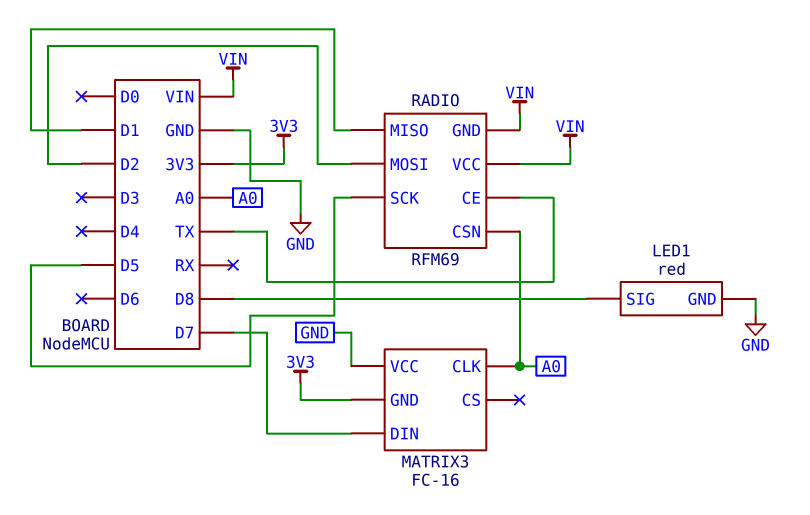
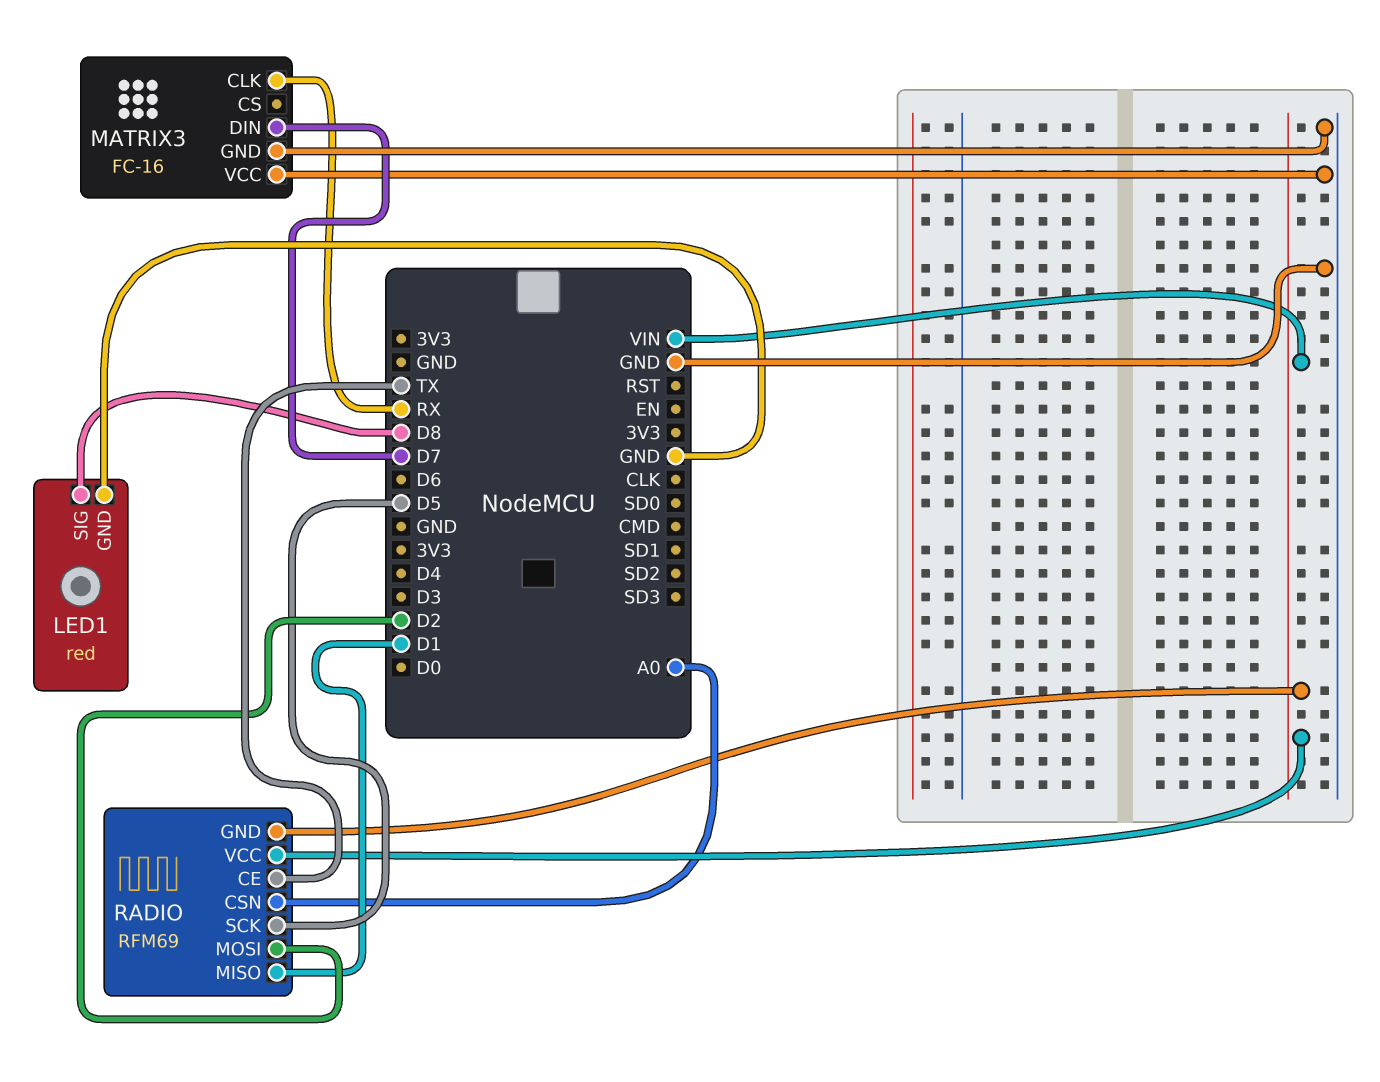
MATRIX3 pin CLK: A0 -> RX
MATRIX3 pin GND: 3V3 -> GND

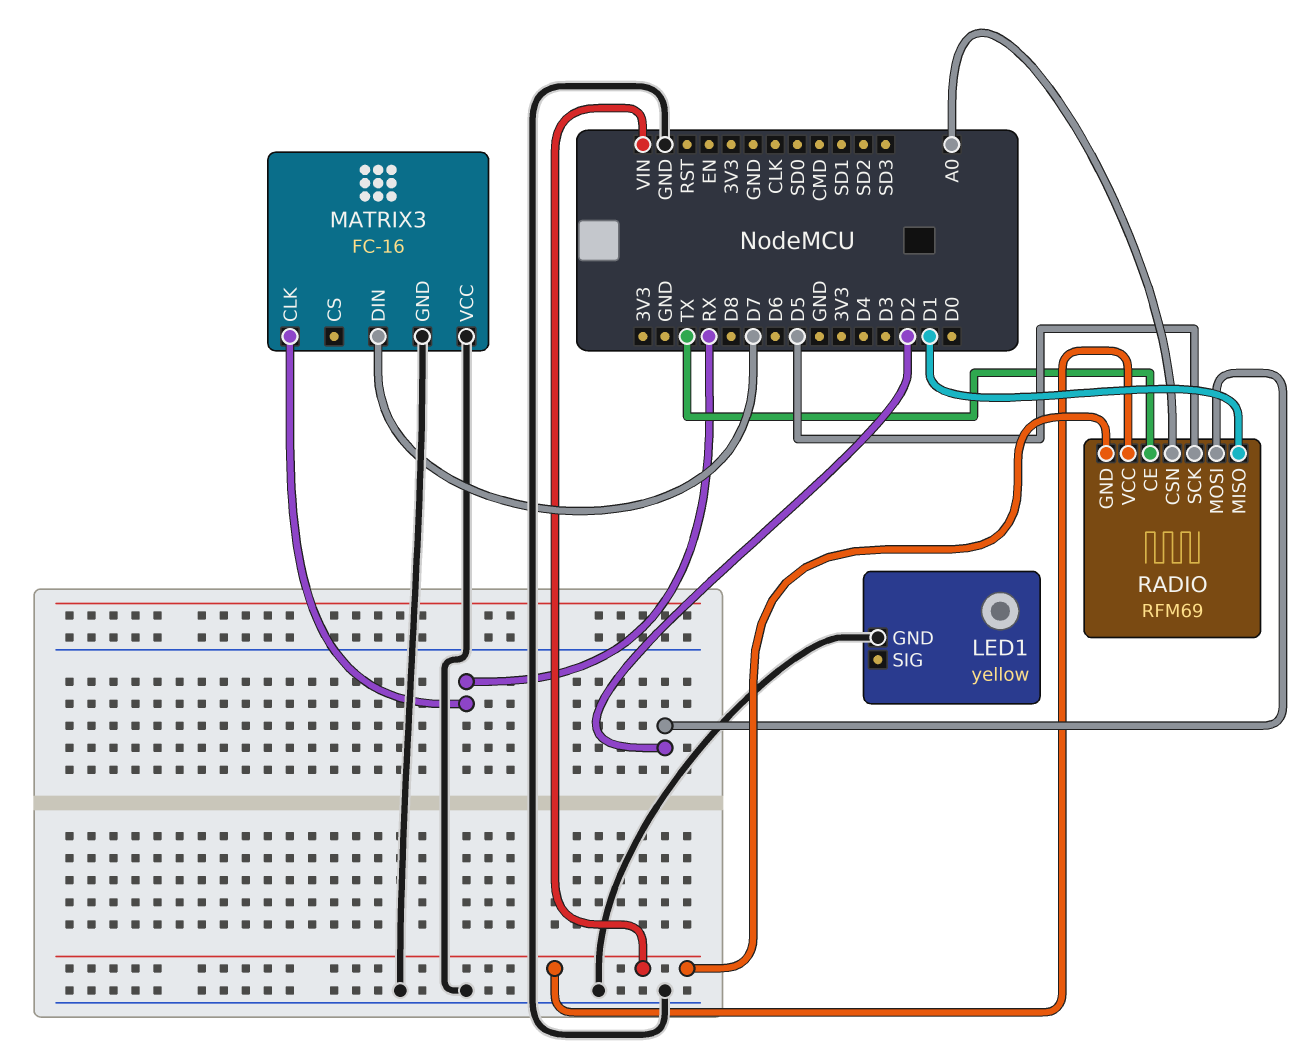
LED1: red -> yellow
LED1 pin SIG: D8 -> none

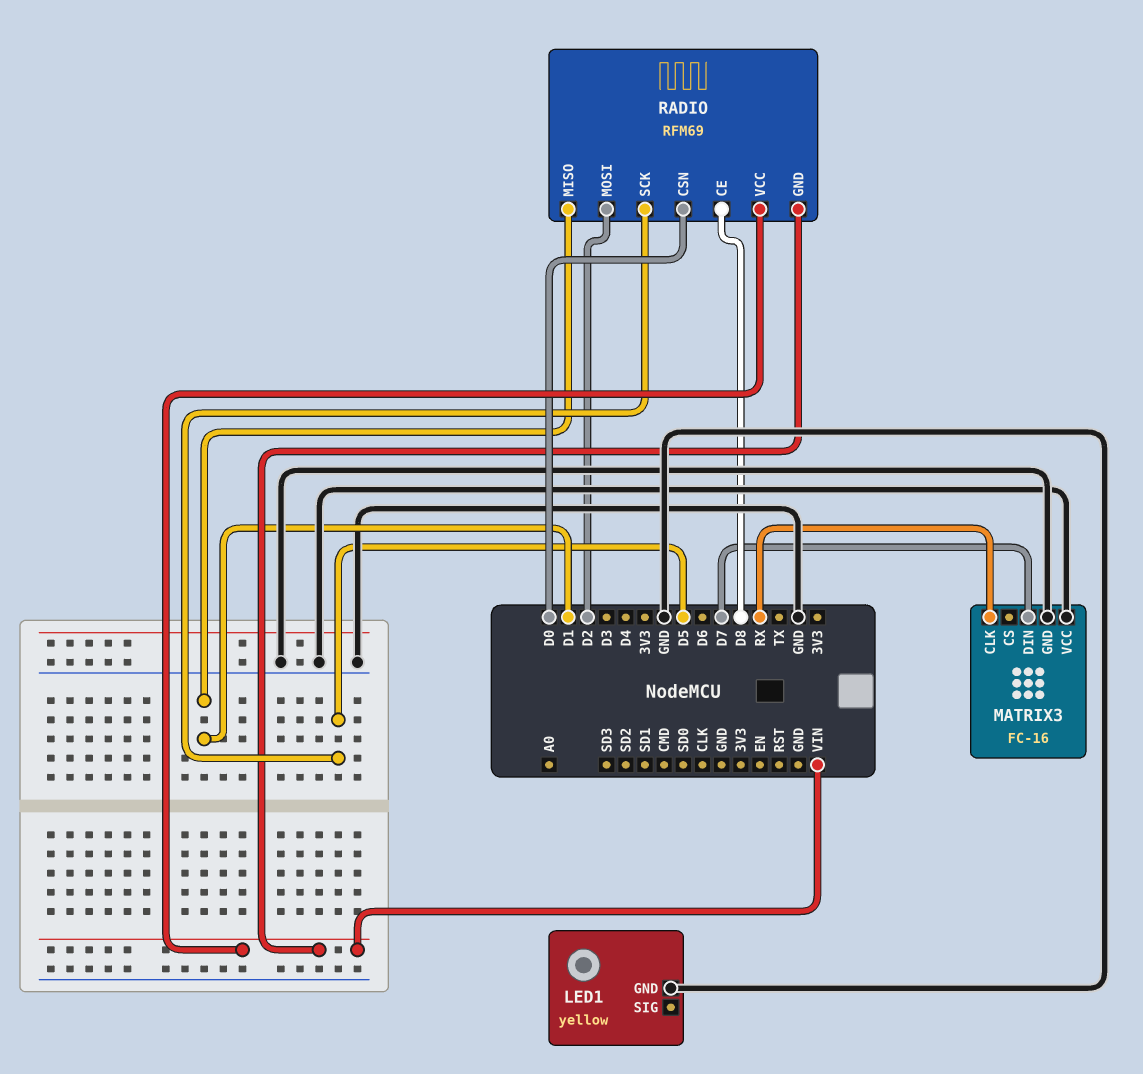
RADIO pin CE: TX -> D8
RADIO pin CSN: A0 -> D0

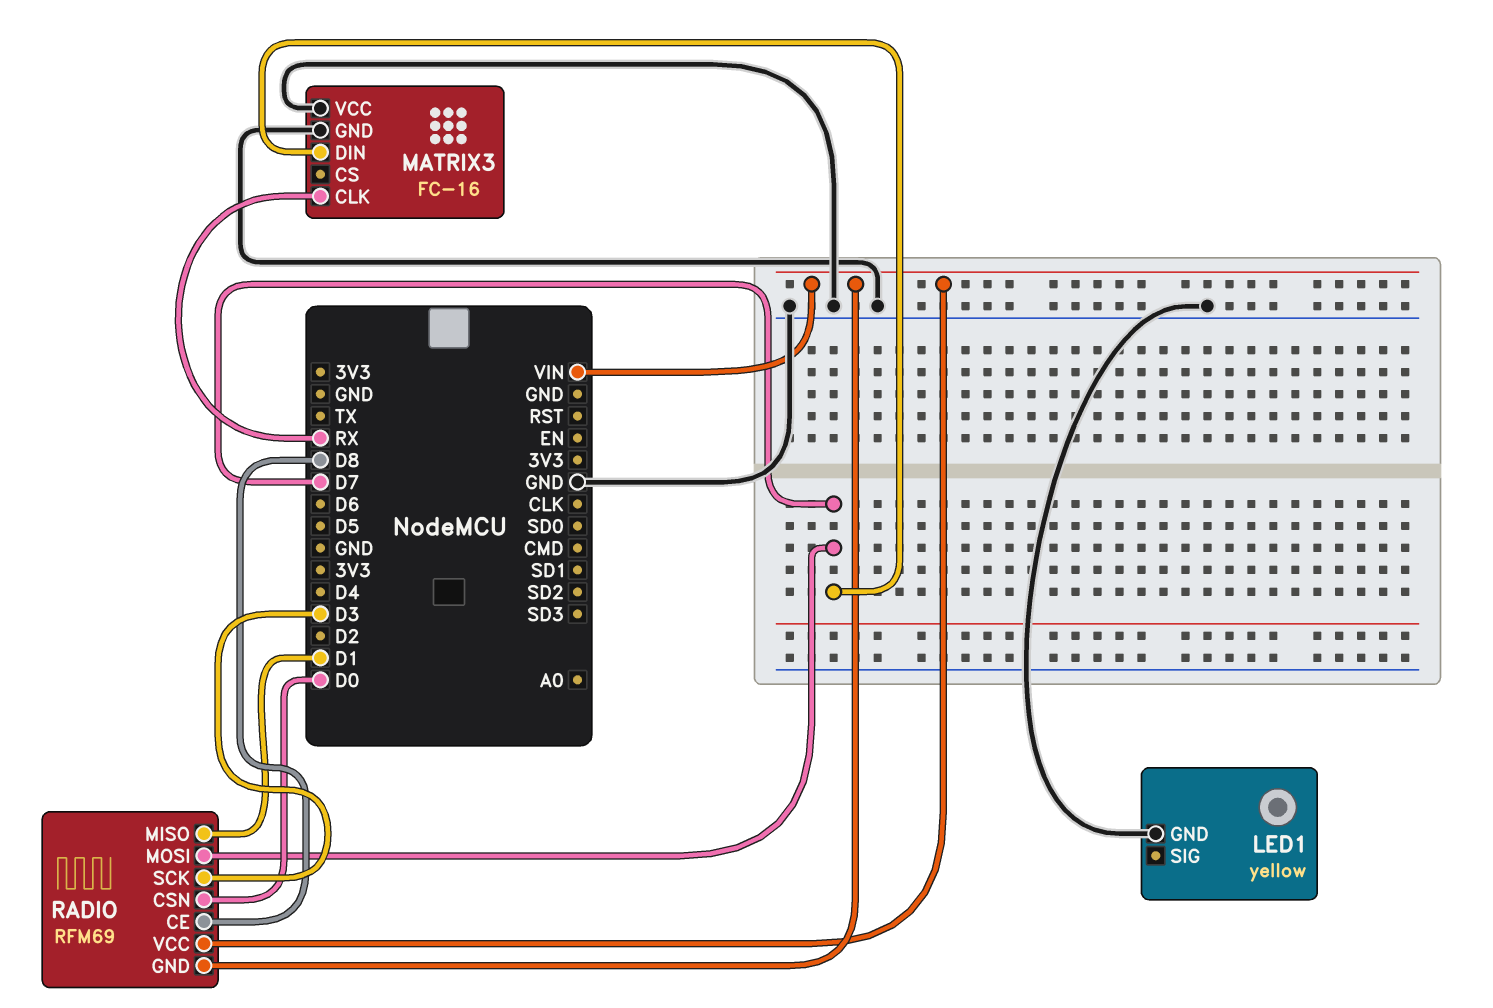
RADIO pin MOSI: D2 -> D7
RADIO pin SCK: D5 -> D3

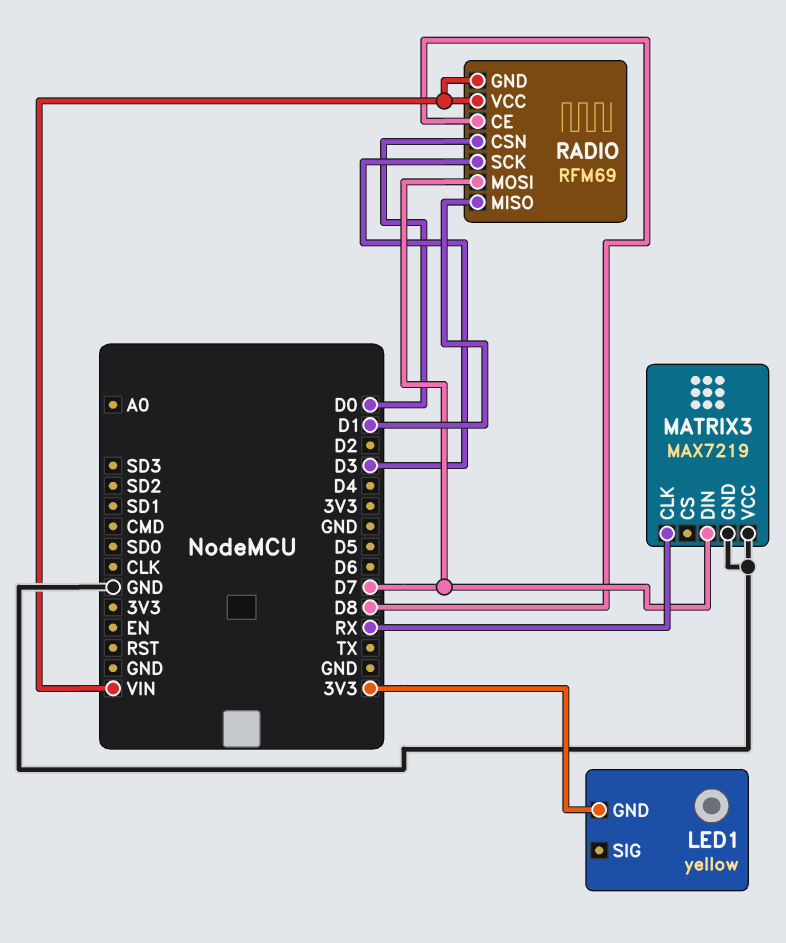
LED1 pin GND: GND -> 3V3
MATRIX3: FC-16 -> MAX7219

